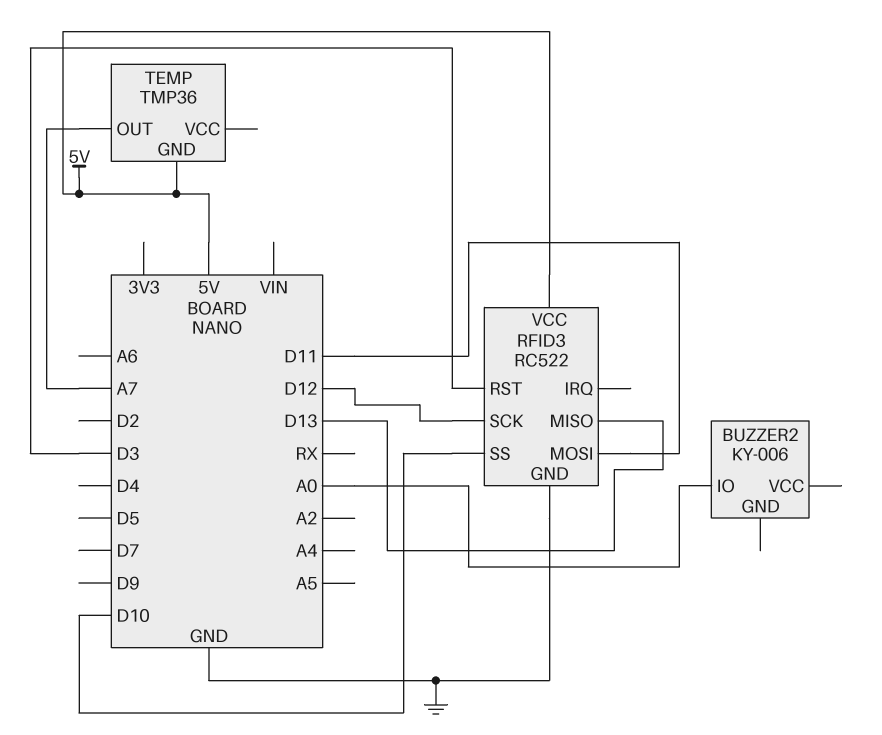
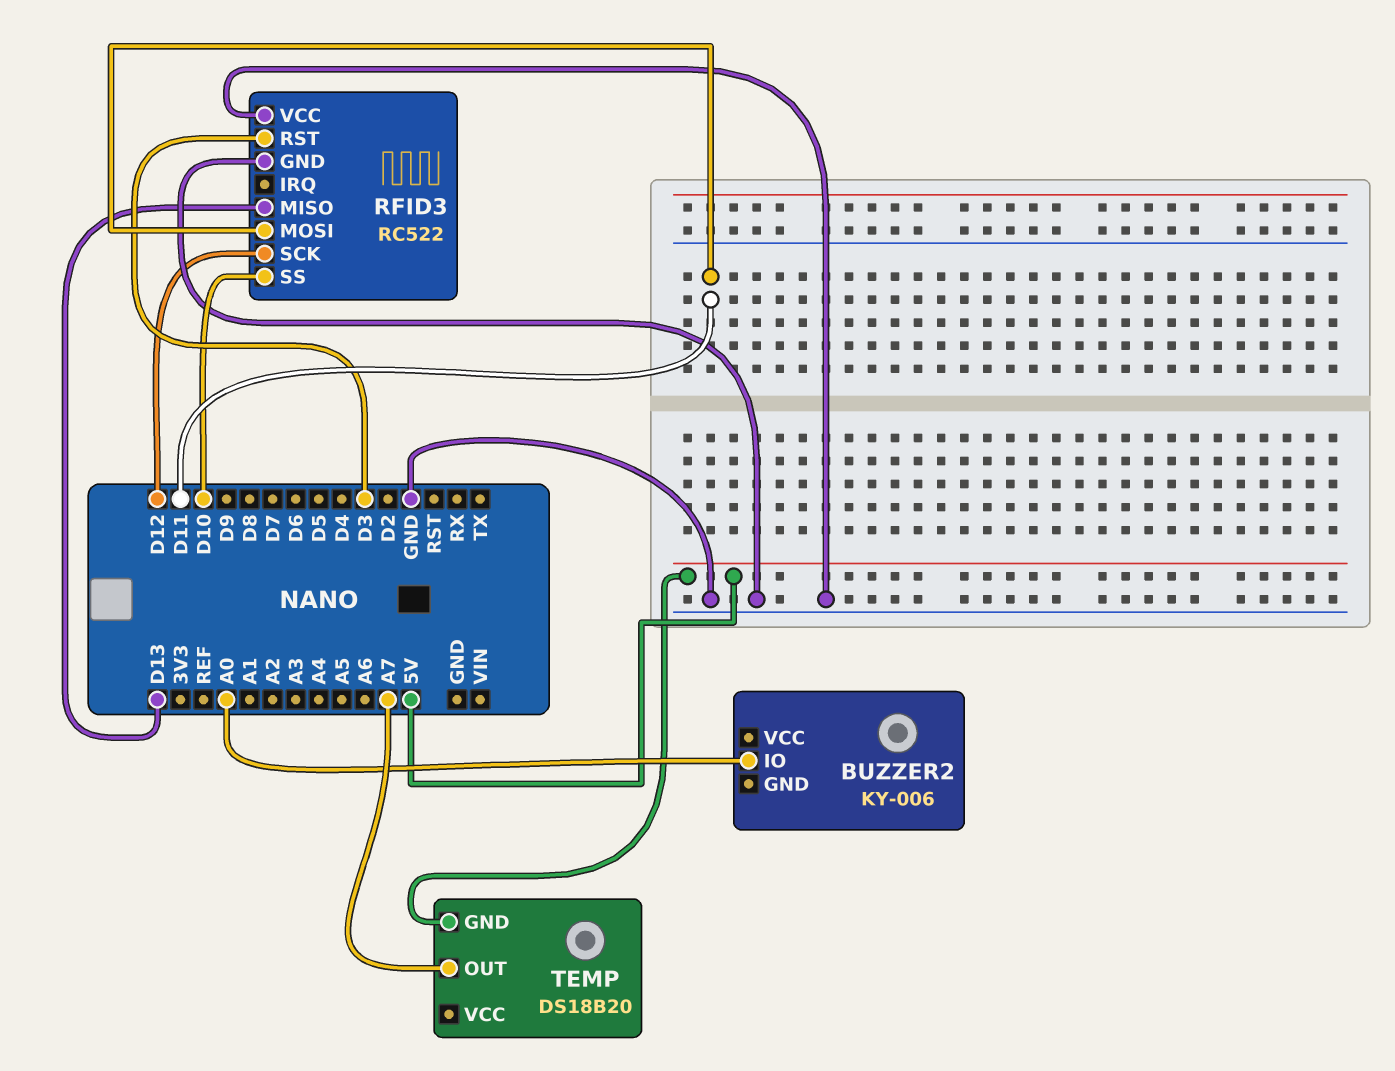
RFID3 pin VCC: 5V -> GND
TEMP: TMP36 -> DS18B20

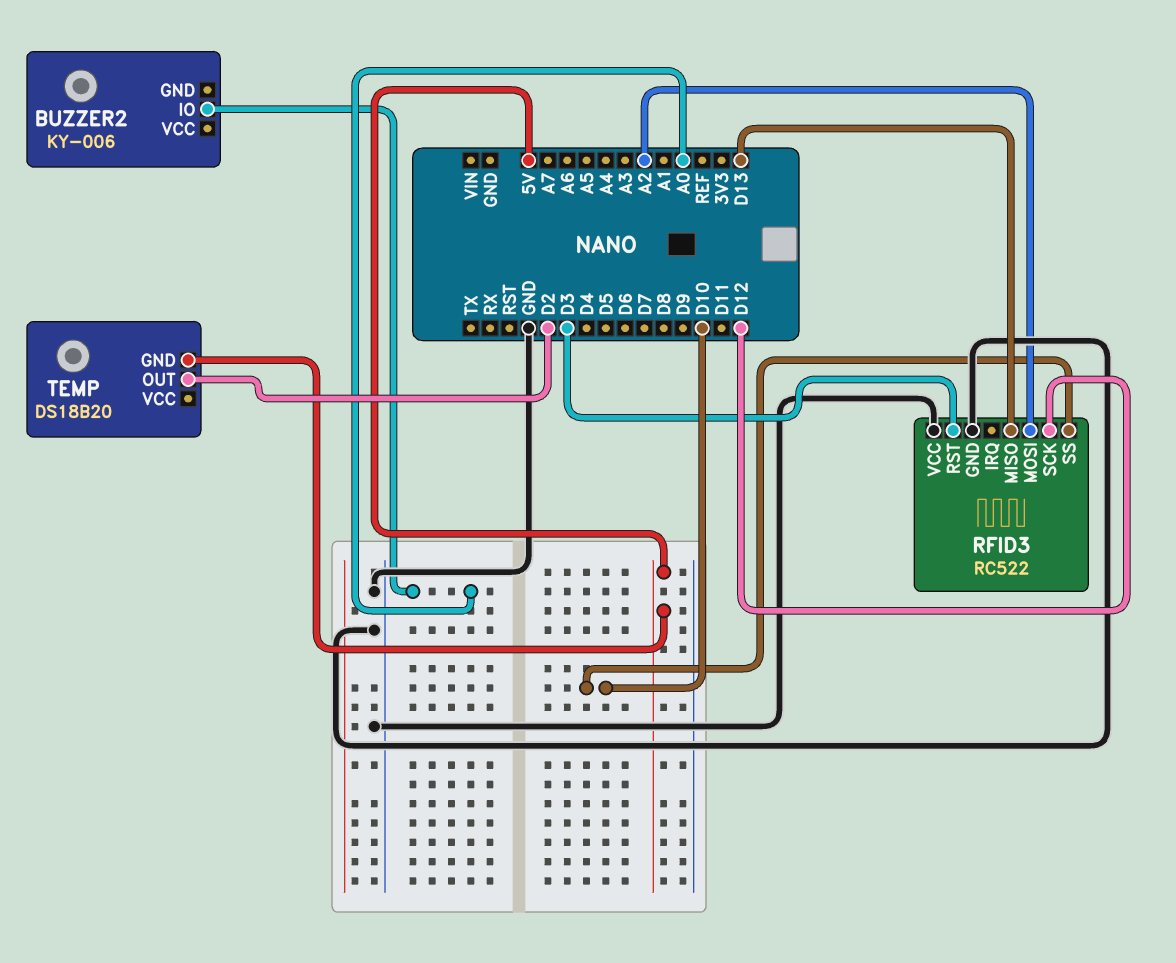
RFID3 pin MOSI: D11 -> A2
TEMP pin OUT: A7 -> D2

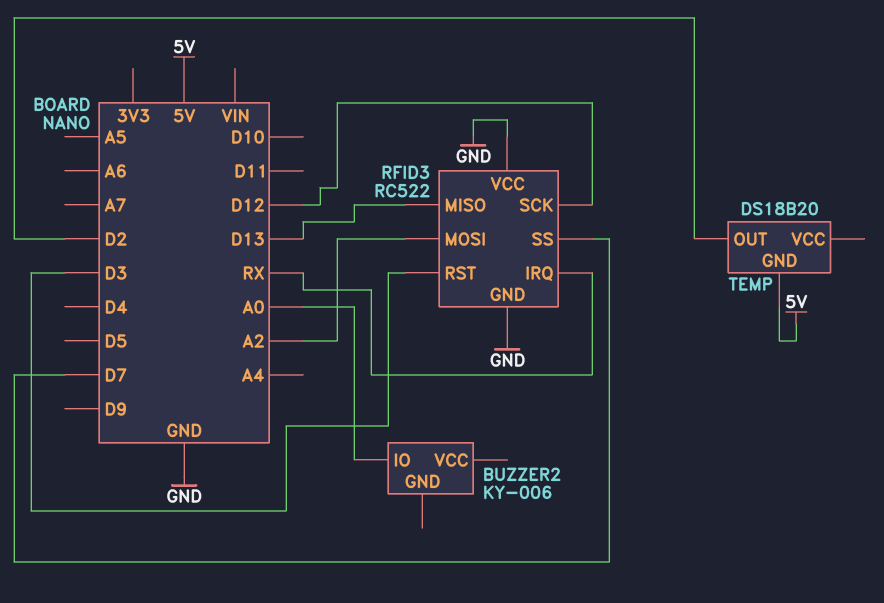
RFID3 pin IRQ: none -> RX
RFID3 pin SS: D10 -> D7

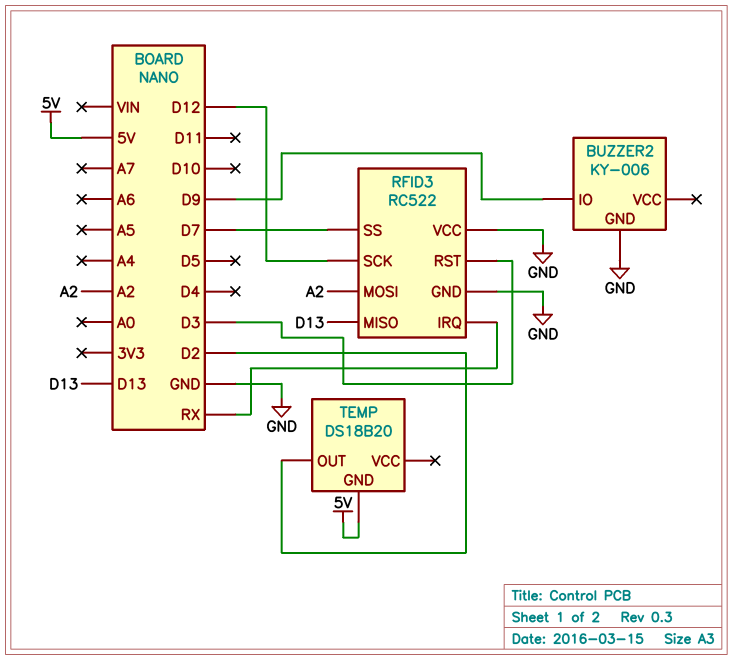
BUZZER2 pin GND: none -> GND
BUZZER2 pin IO: A0 -> D9

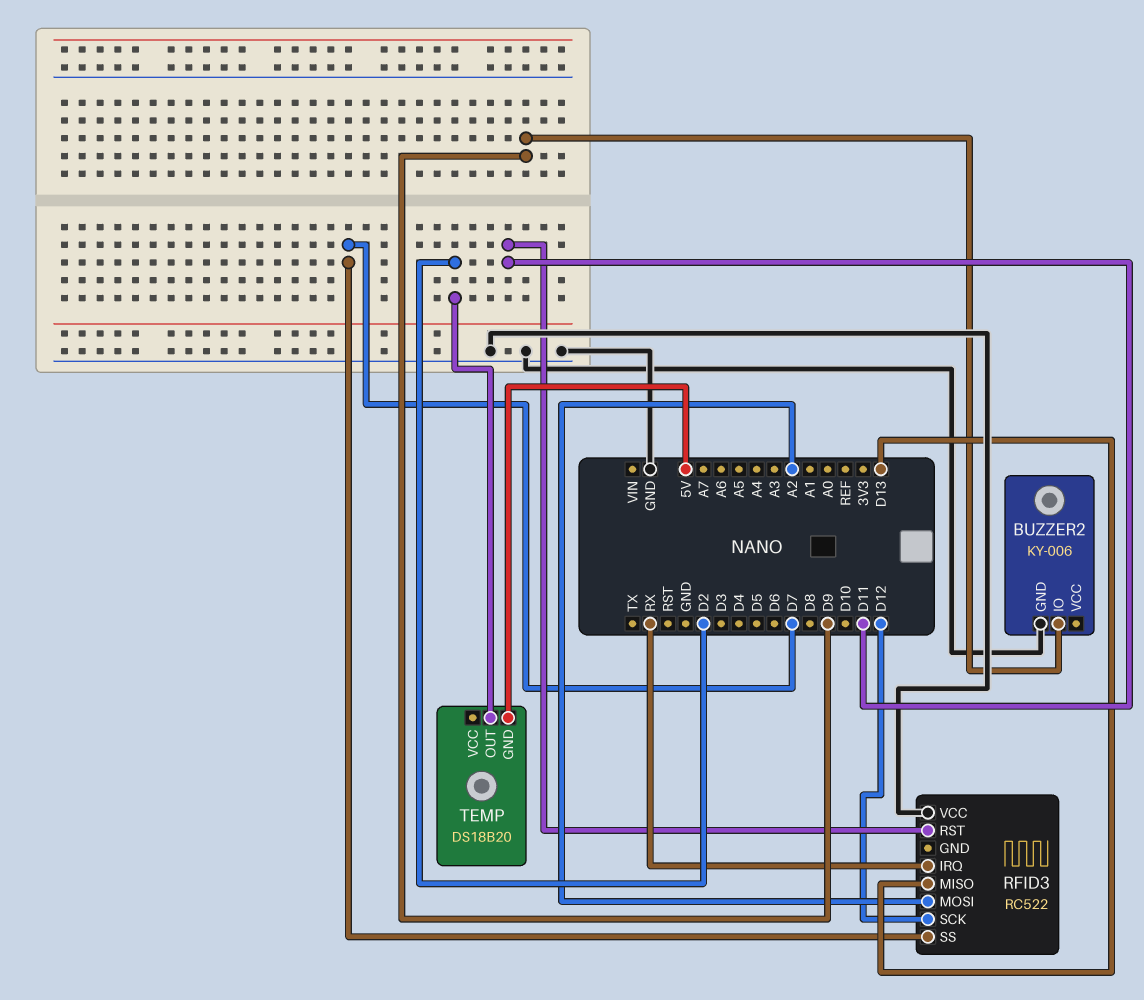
RFID3 pin GND: GND -> none
RFID3 pin RST: D3 -> D11

